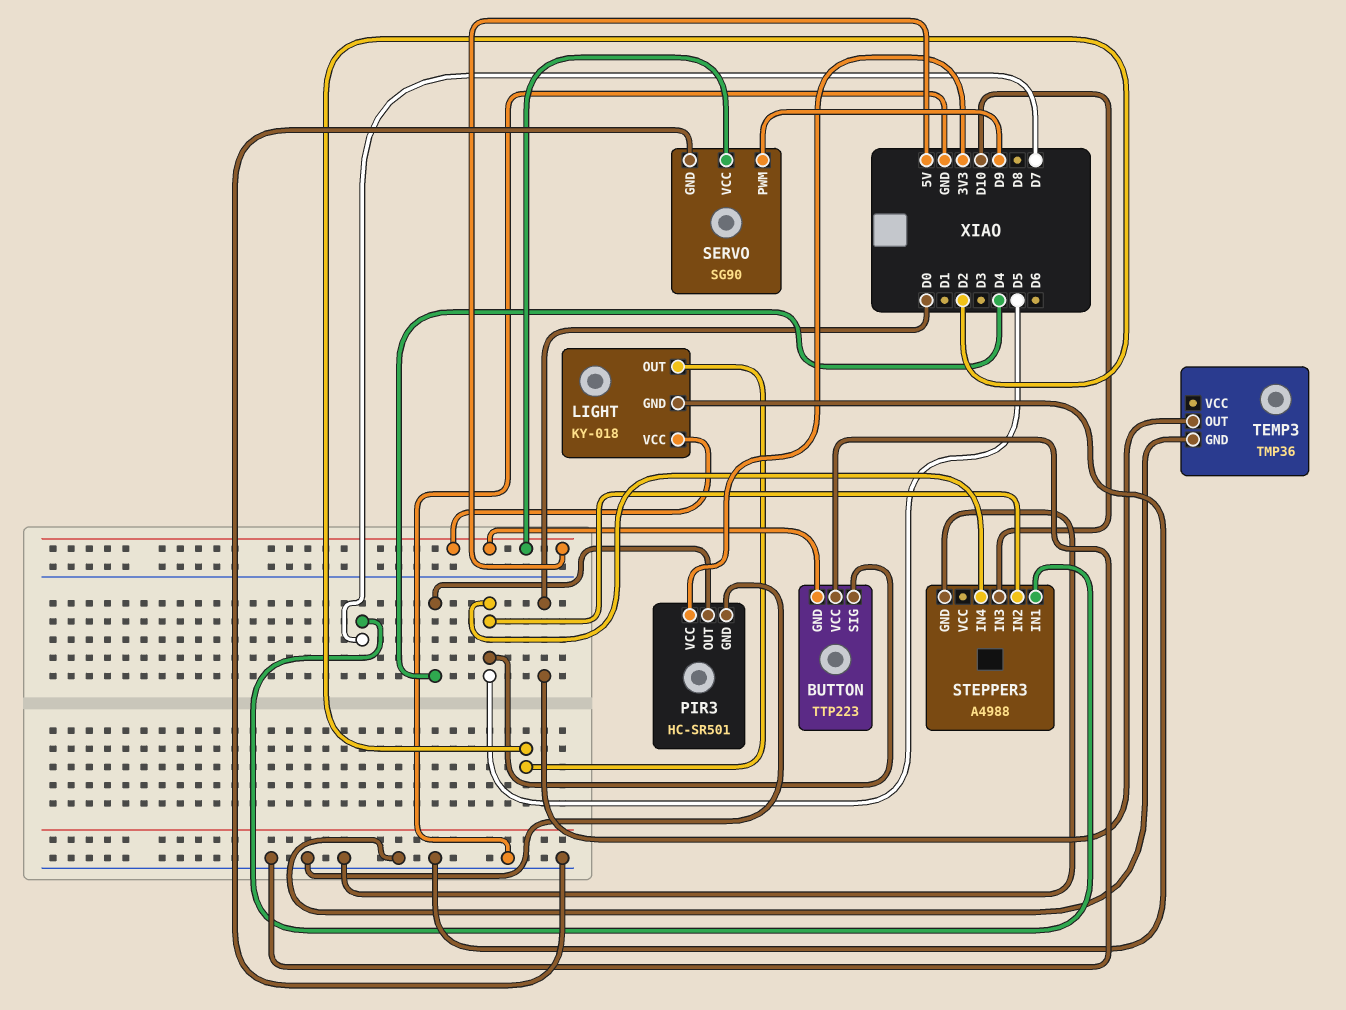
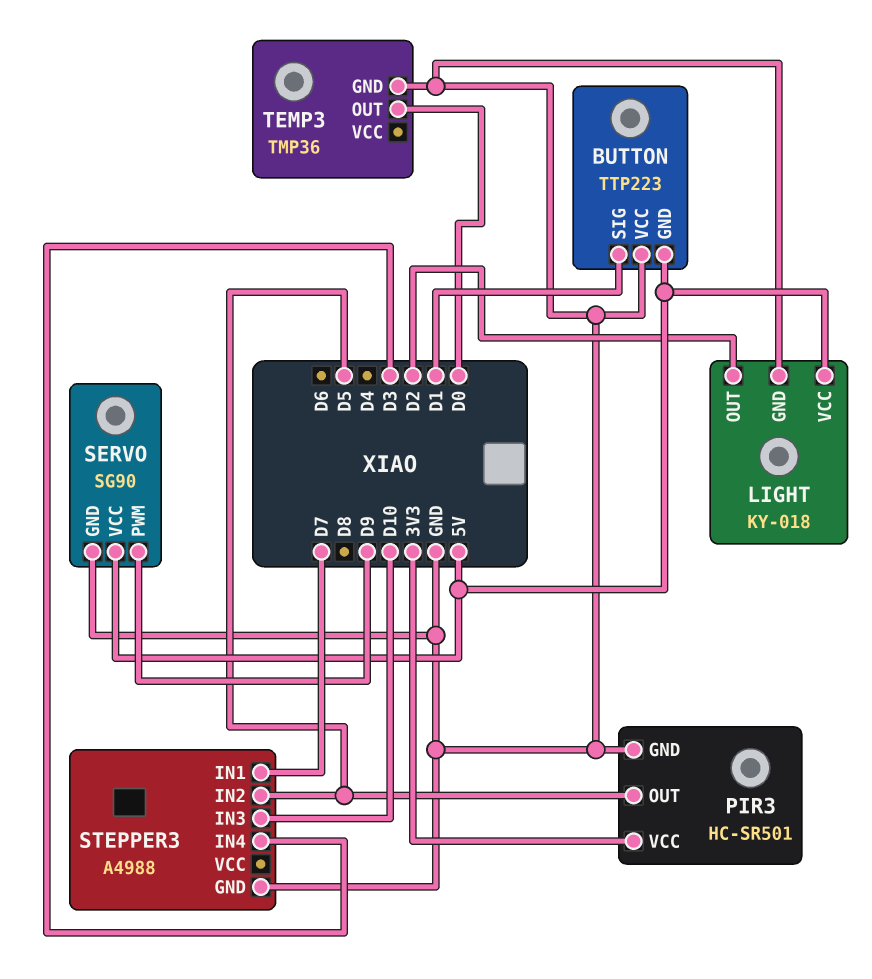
BUTTON pin SIG: D5 -> D1
PIR3 pin OUT: D4 -> D5
STEPPER3 pin IN4: D5 -> D3

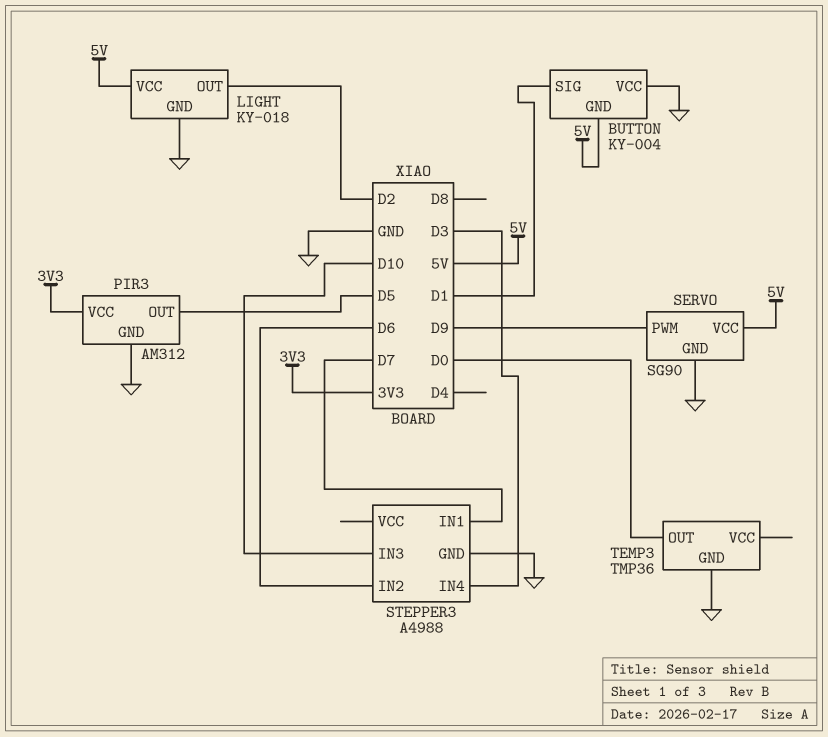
BUTTON: TTP223 -> KY-004
PIR3: HC-SR501 -> AM312
STEPPER3 pin IN2: D5 -> D6

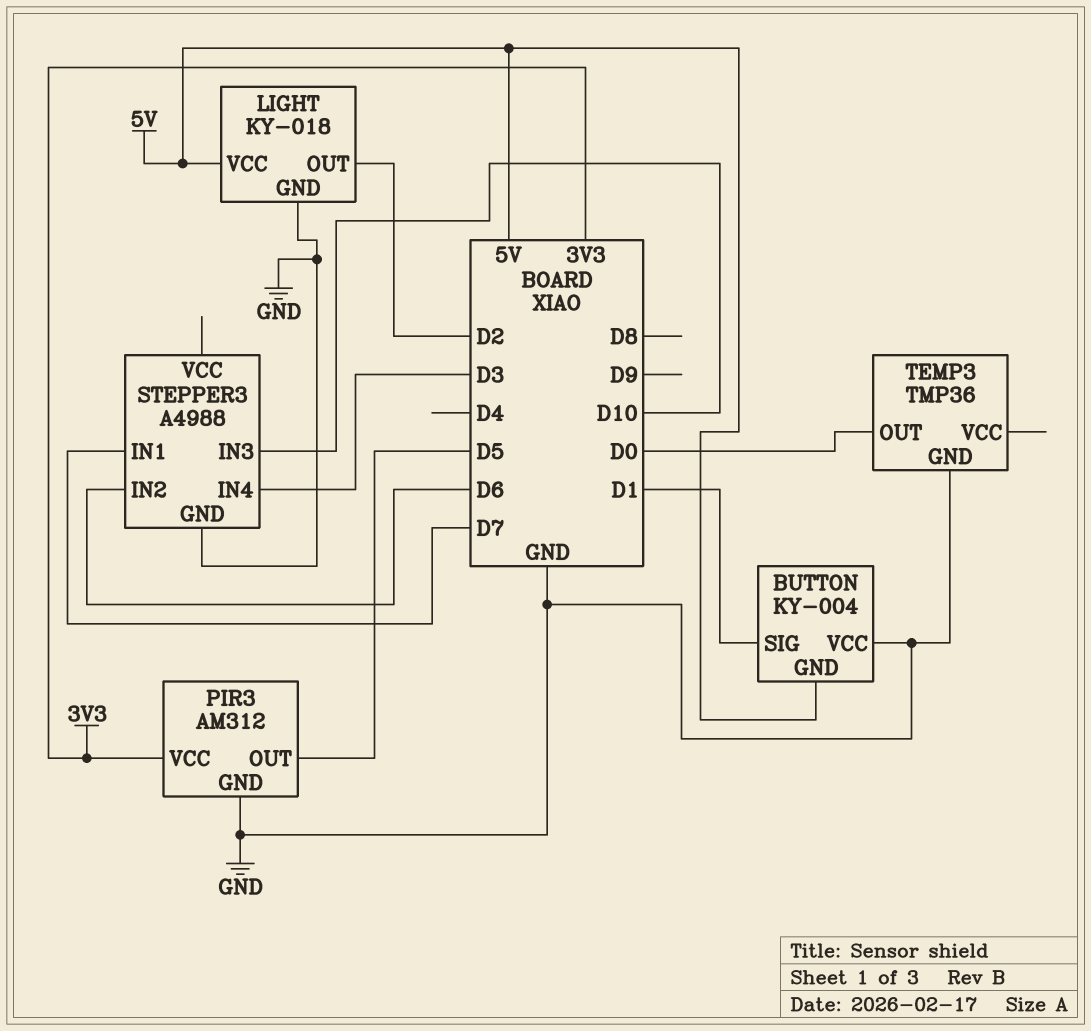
SERVO: SG90 -> none
SERVO pin GND: GND -> none
SERVO pin PWM: D9 -> none
SERVO pin VCC: 5V -> none

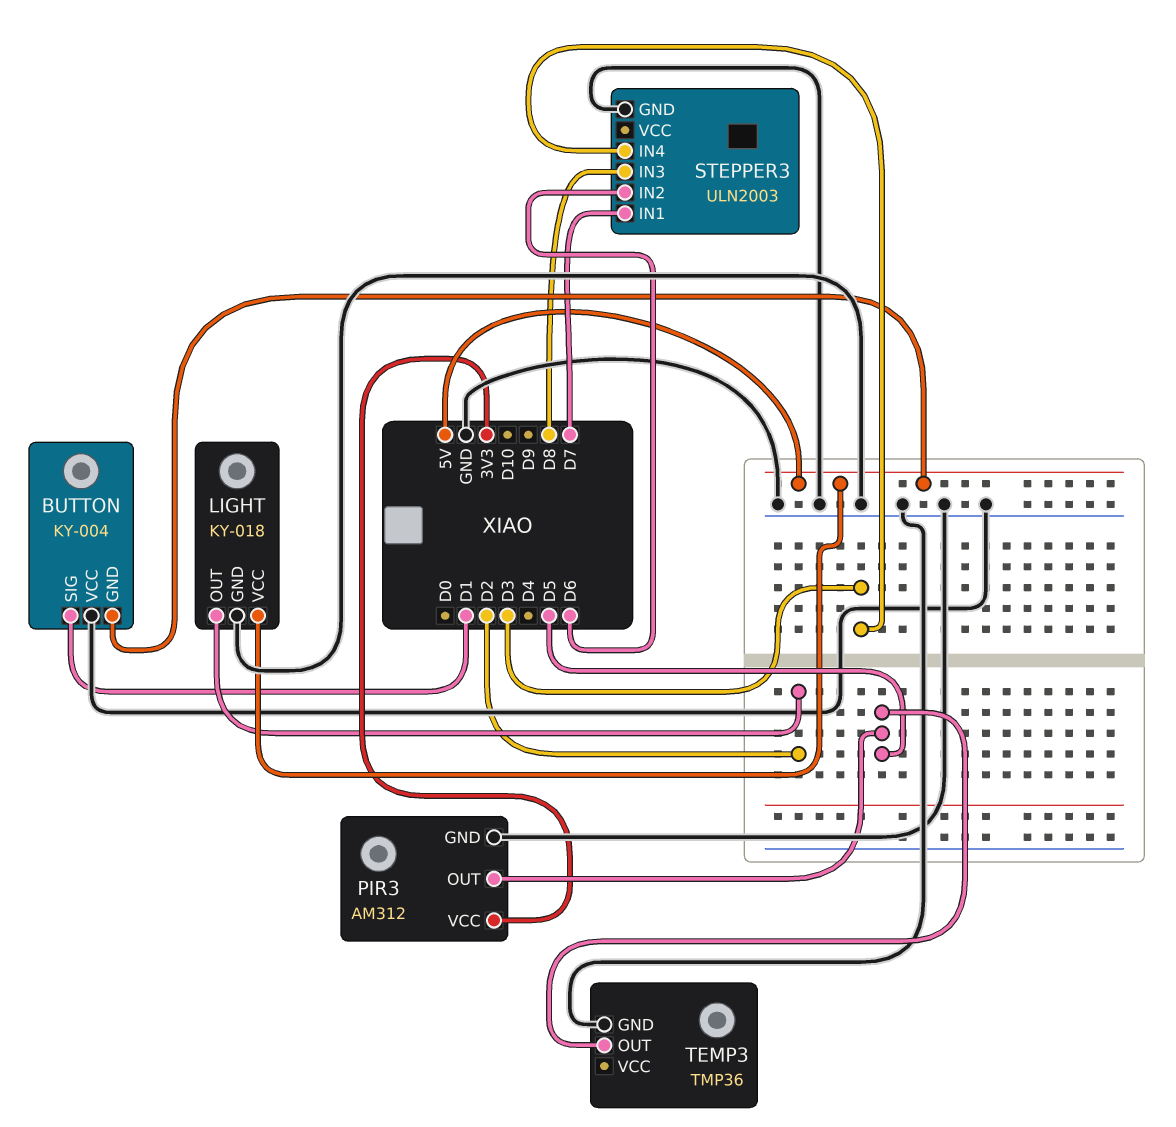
STEPPER3: A4988 -> ULN2003
STEPPER3 pin IN3: D10 -> D8
TEMP3 pin OUT: D0 -> D5

